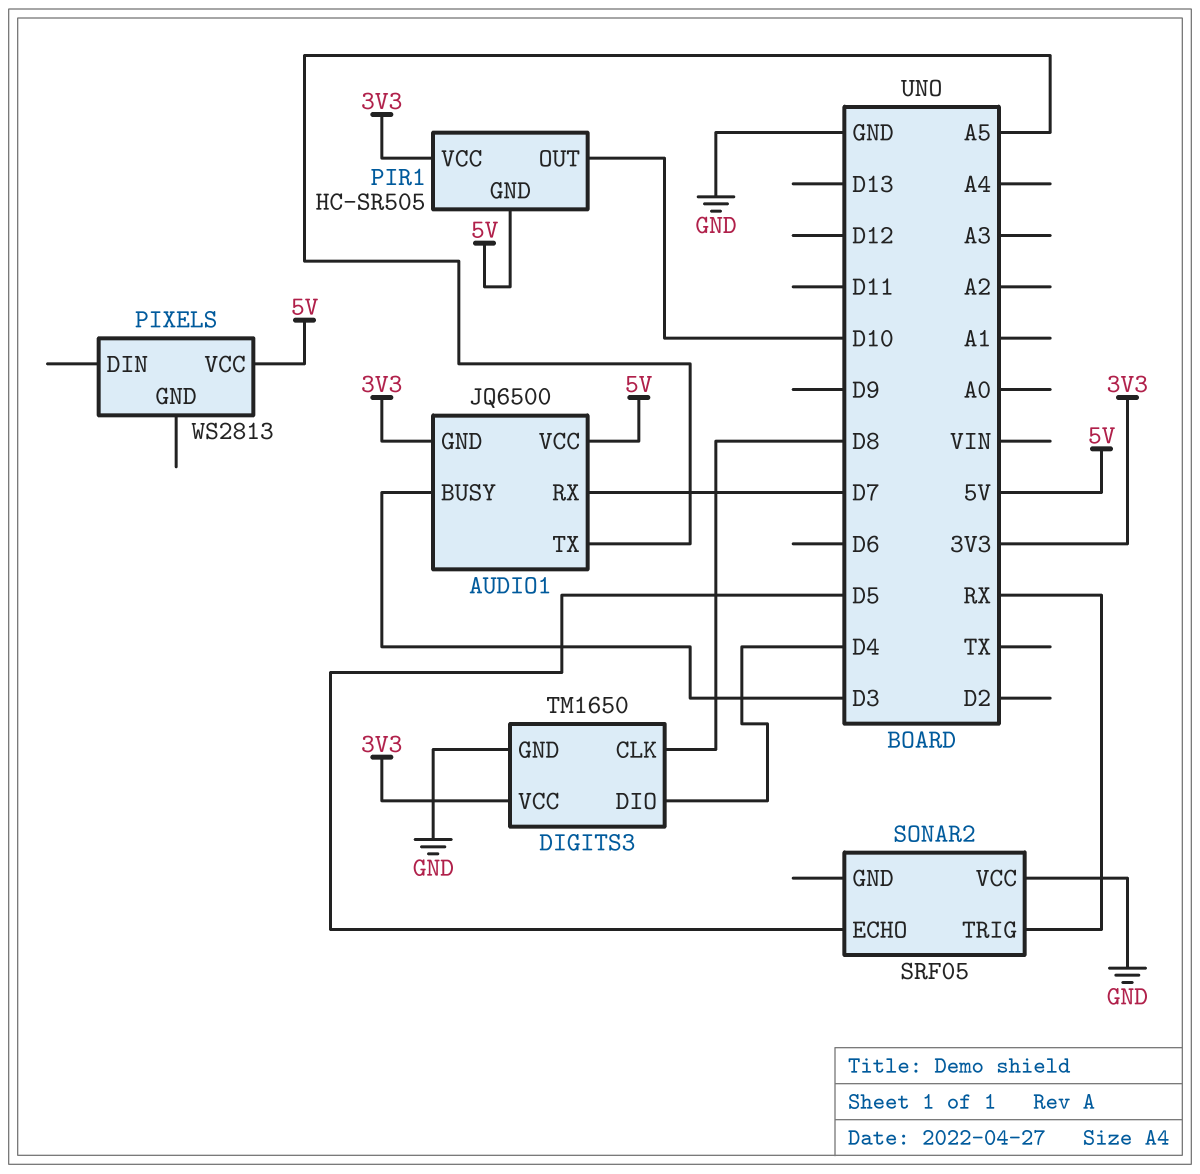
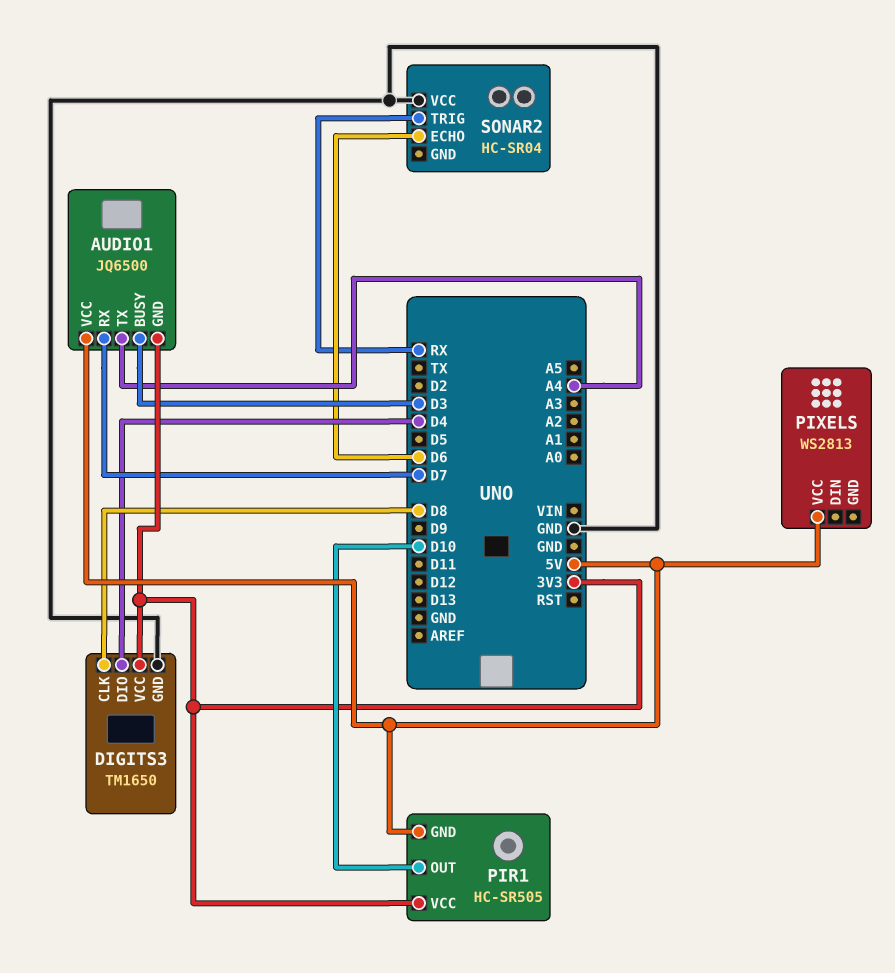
AUDIO1 pin TX: A5 -> A4
SONAR2: SRF05 -> HC-SR04
SONAR2 pin ECHO: D5 -> D6

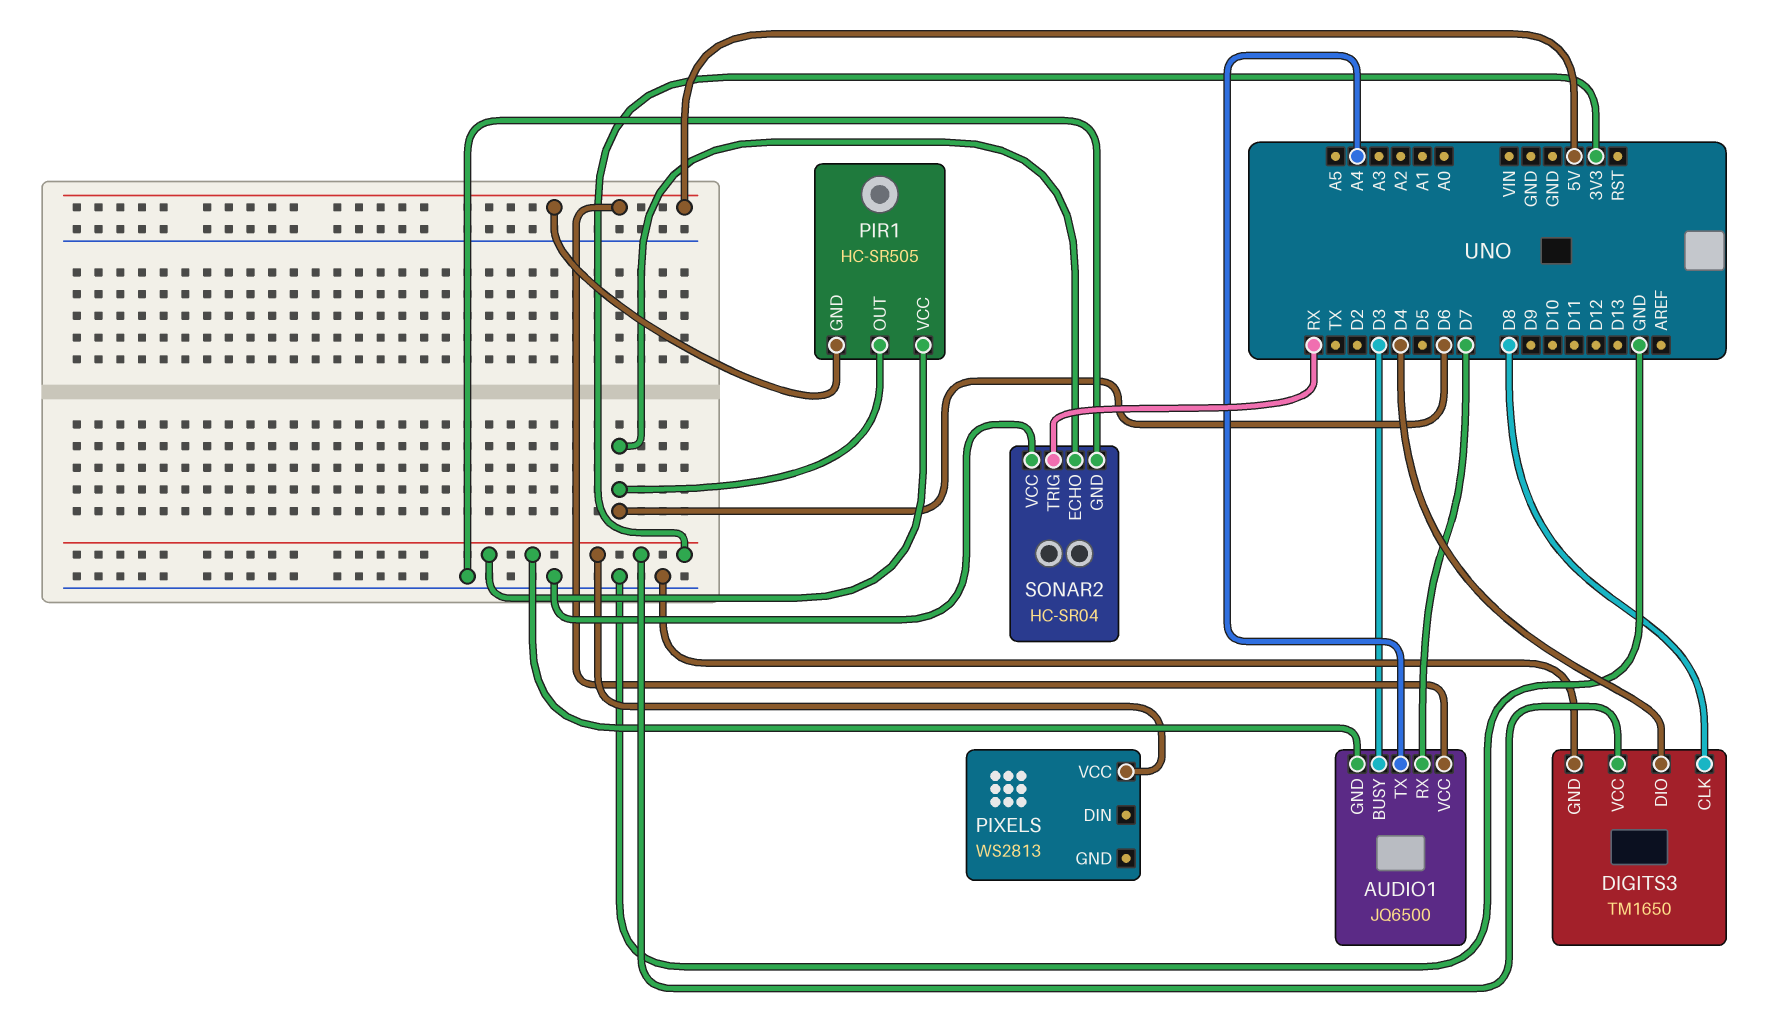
PIR1 pin OUT: D10 -> D6
PIXELS pin VCC: 5V -> 3V3
SONAR2 pin GND: none -> GND

